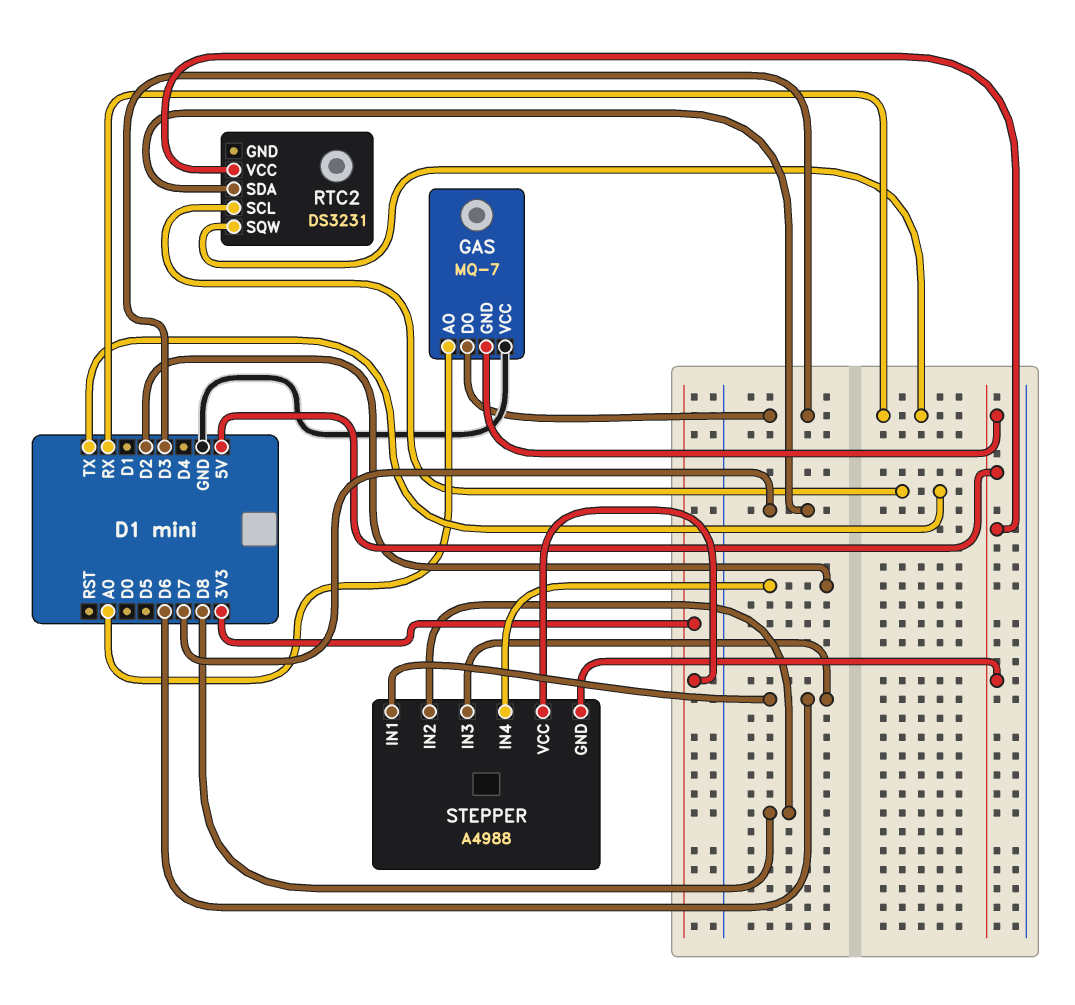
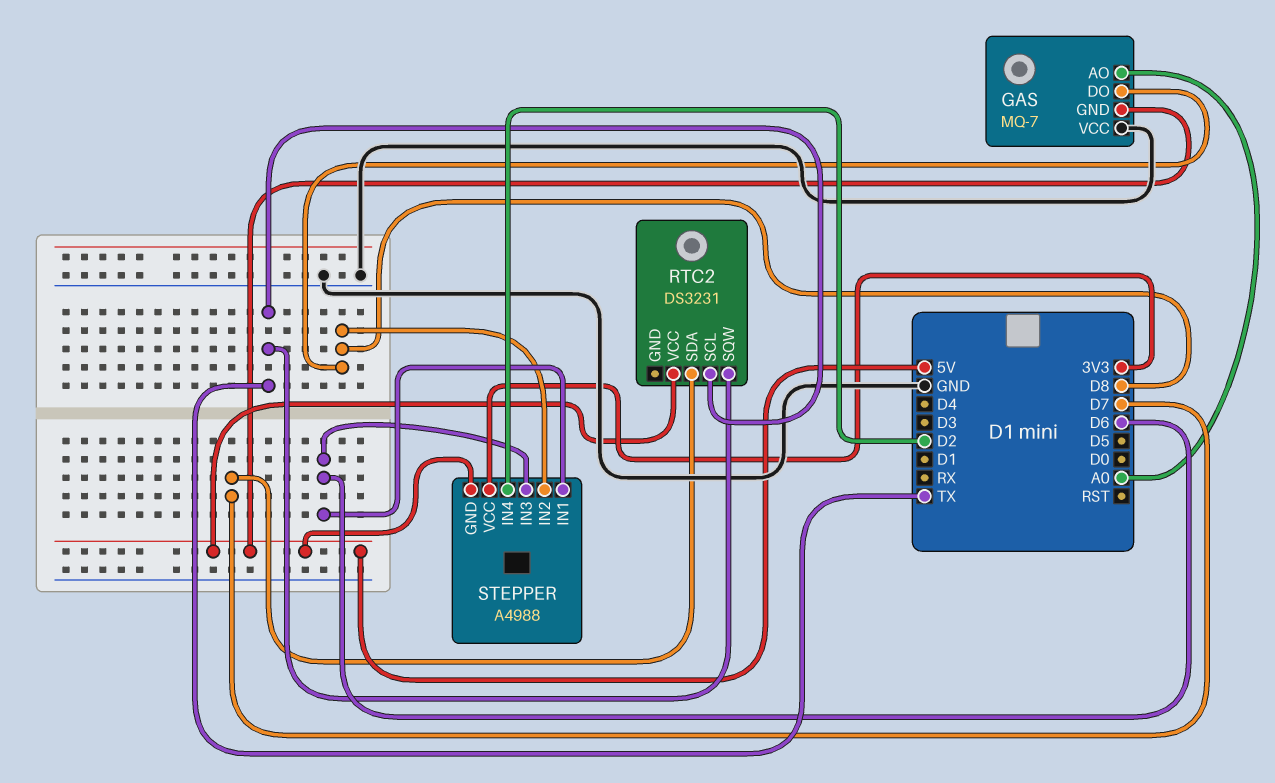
GAS pin DO: D3 -> D8
RTC2 pin SQW: RX -> TX

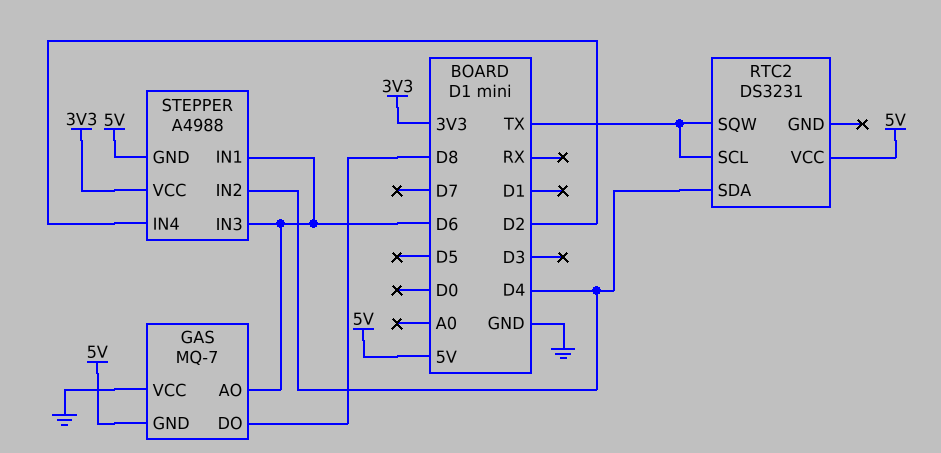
GAS pin AO: A0 -> D6
RTC2 pin SDA: D7 -> D4
STEPPER pin IN2: D8 -> D4

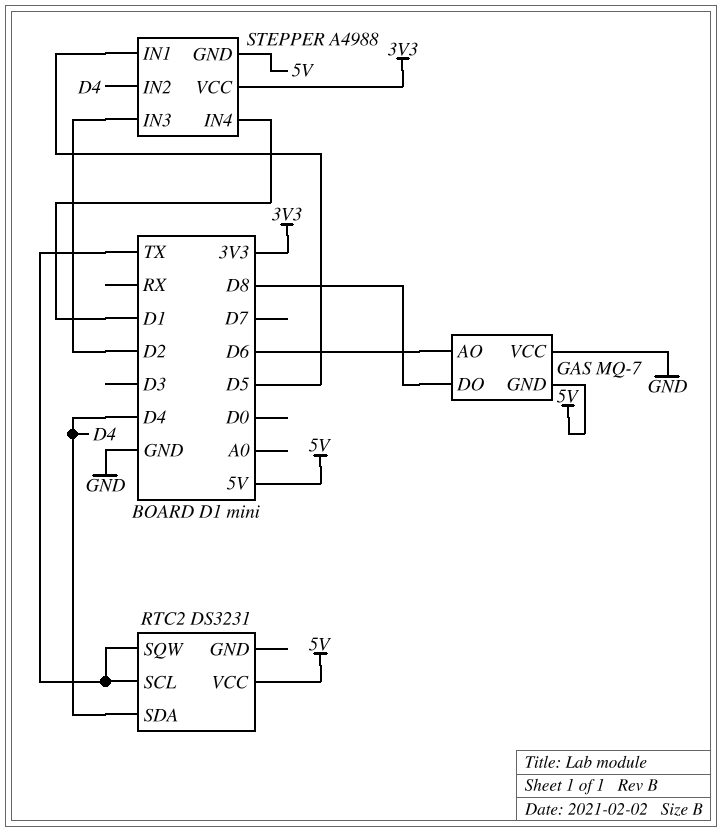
STEPPER pin IN1: D6 -> D5
STEPPER pin IN3: D6 -> D2
STEPPER pin IN4: D2 -> D1

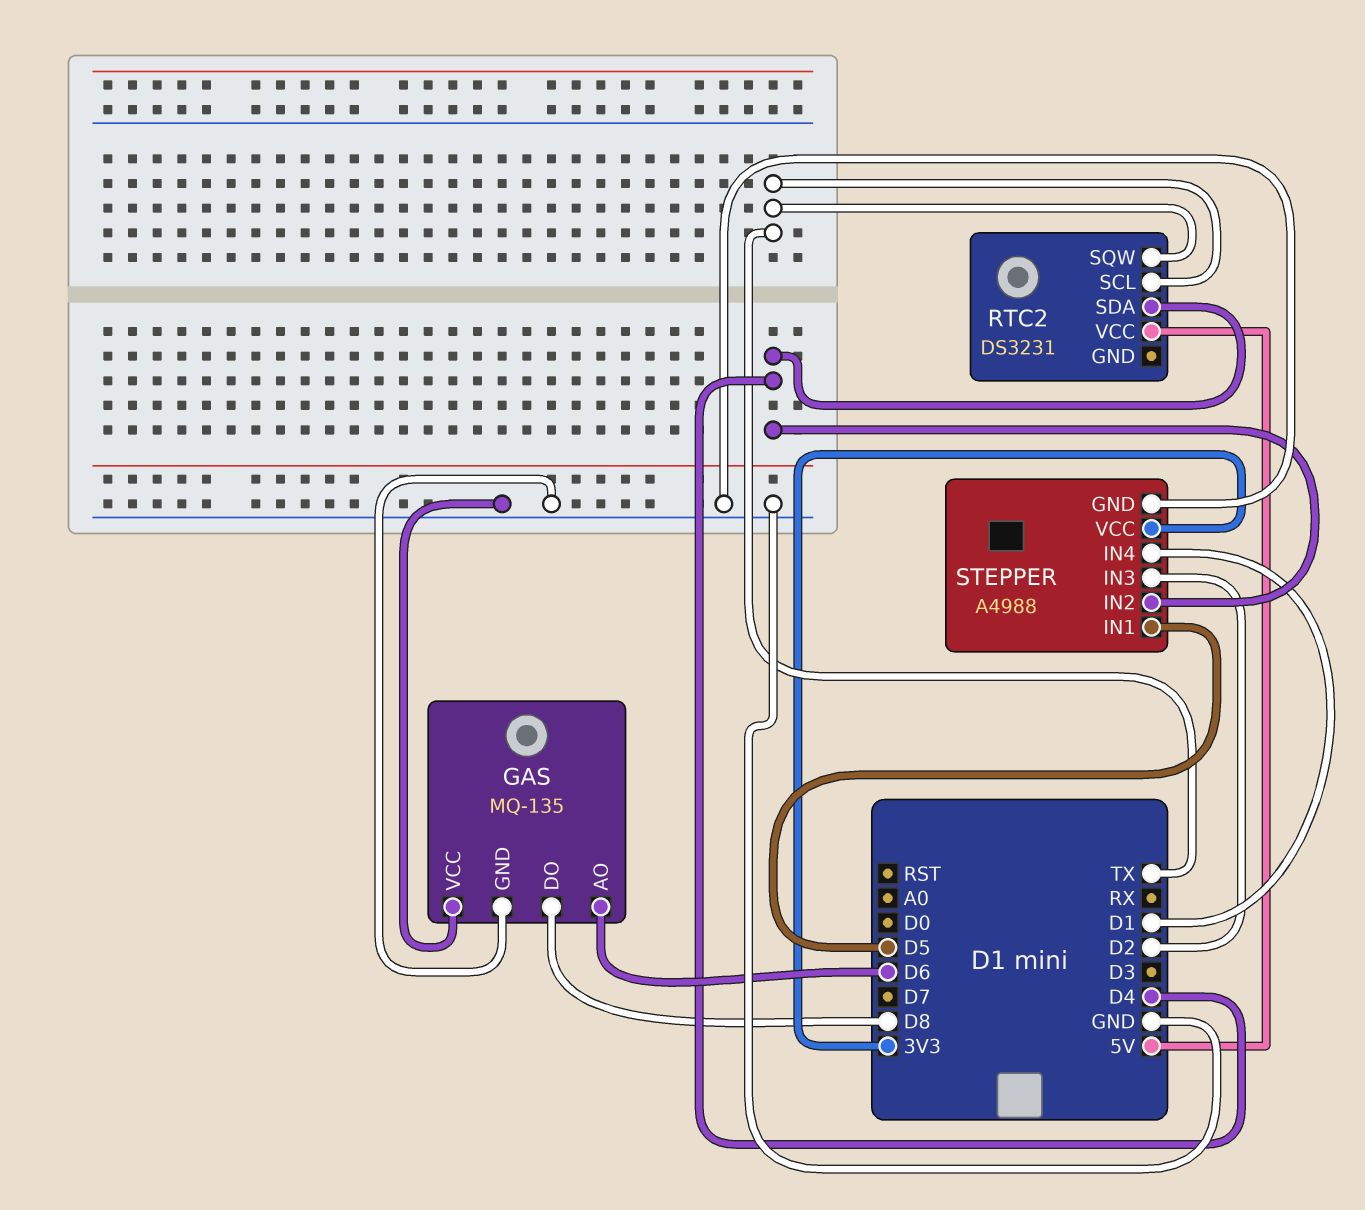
GAS: MQ-7 -> MQ-135
GAS pin GND: 5V -> GND
STEPPER pin GND: 5V -> GND

